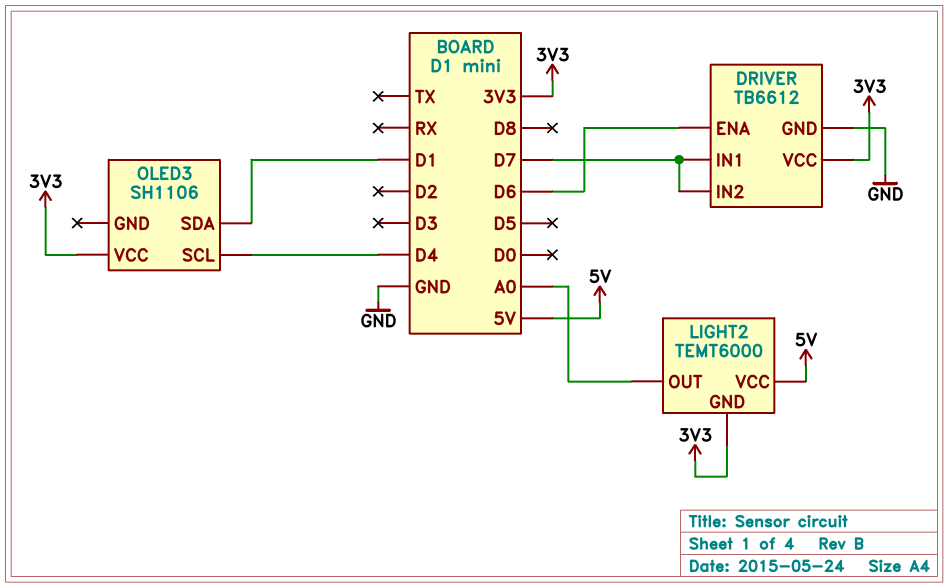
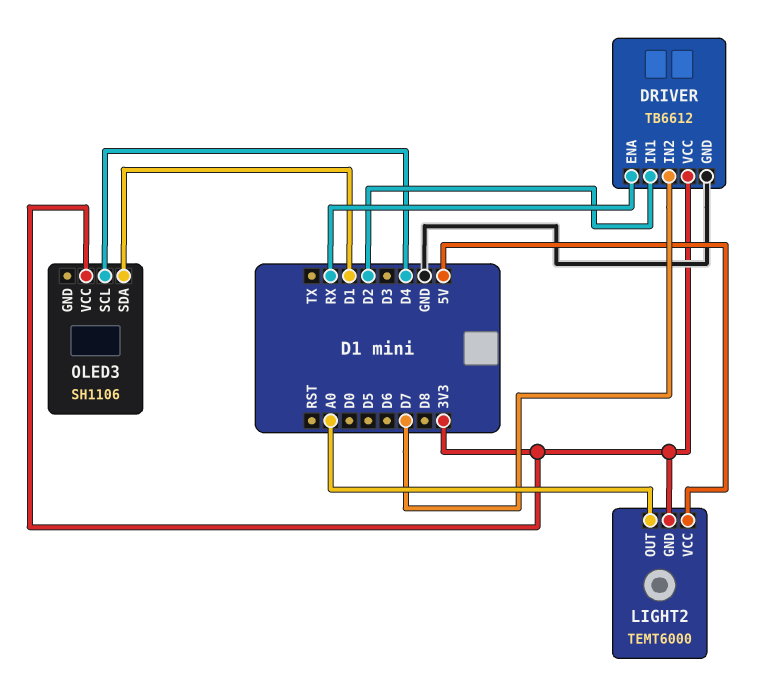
DRIVER pin ENA: D6 -> RX
DRIVER pin IN1: D7 -> D2

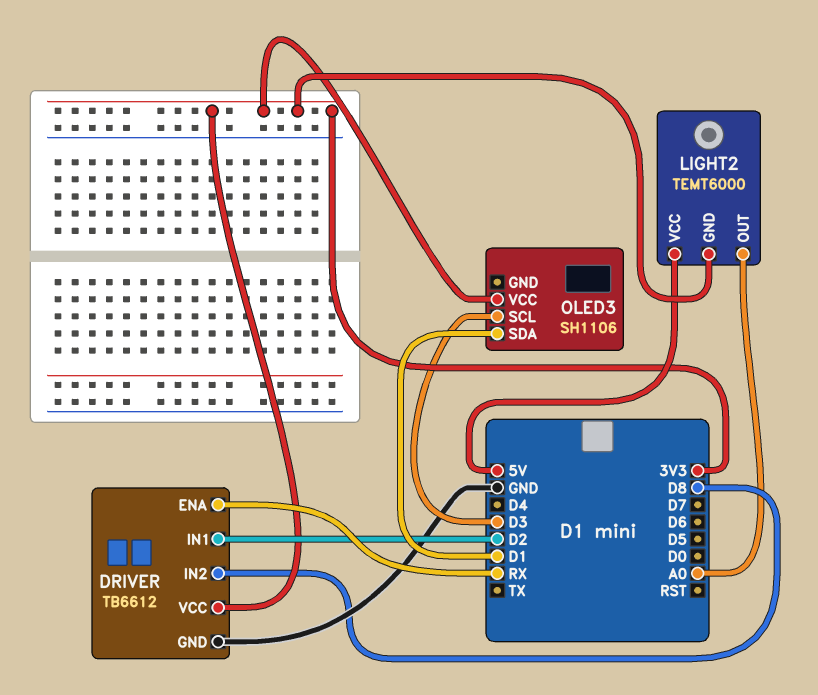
DRIVER pin IN2: D7 -> D8
OLED3 pin SCL: D4 -> D3

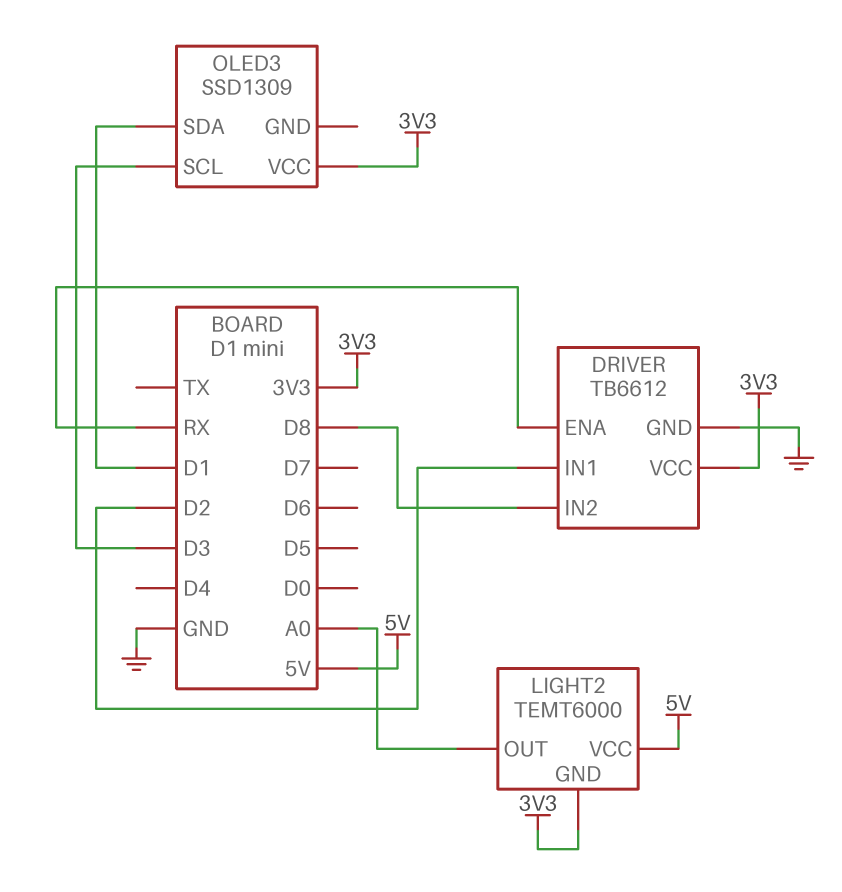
OLED3: SH1106 -> SSD1309

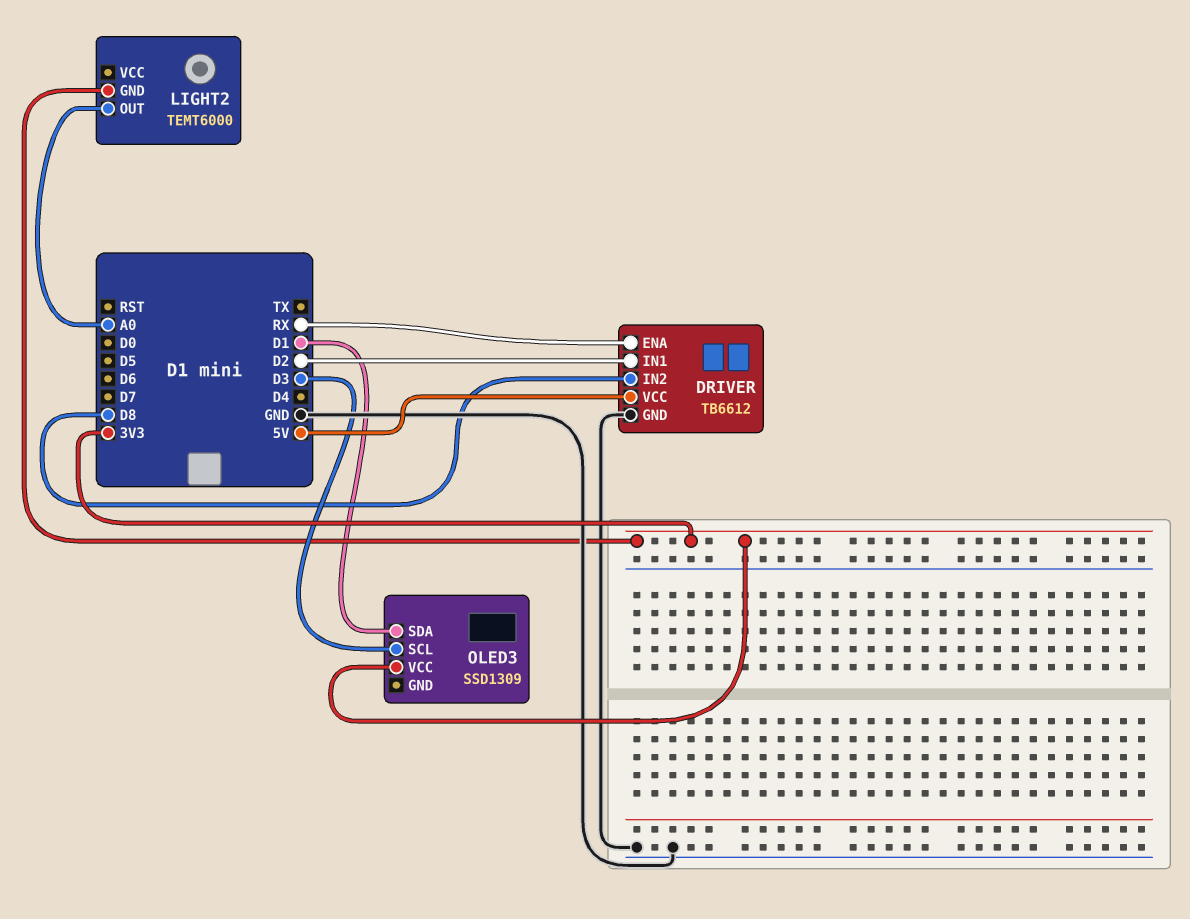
DRIVER pin VCC: 3V3 -> 5V
LIGHT2 pin VCC: 5V -> none

